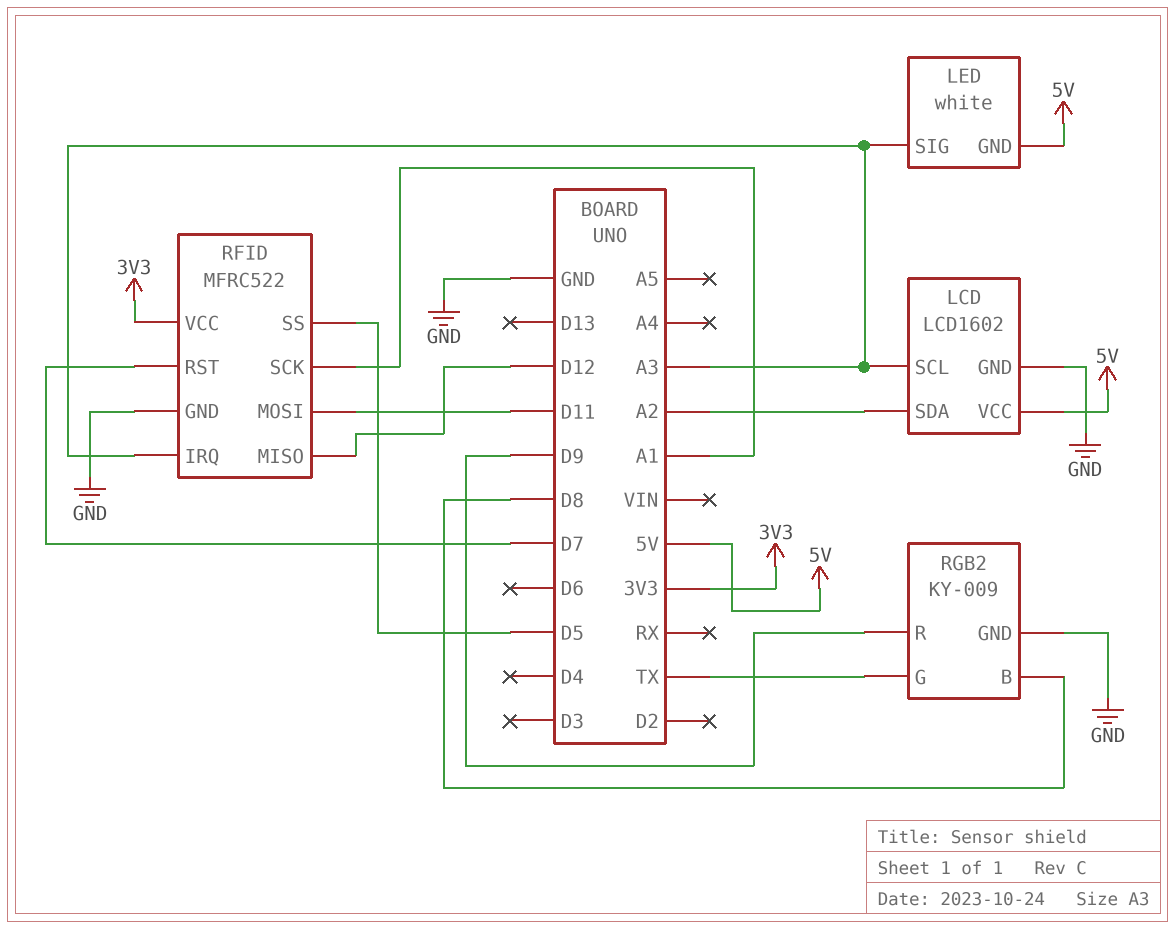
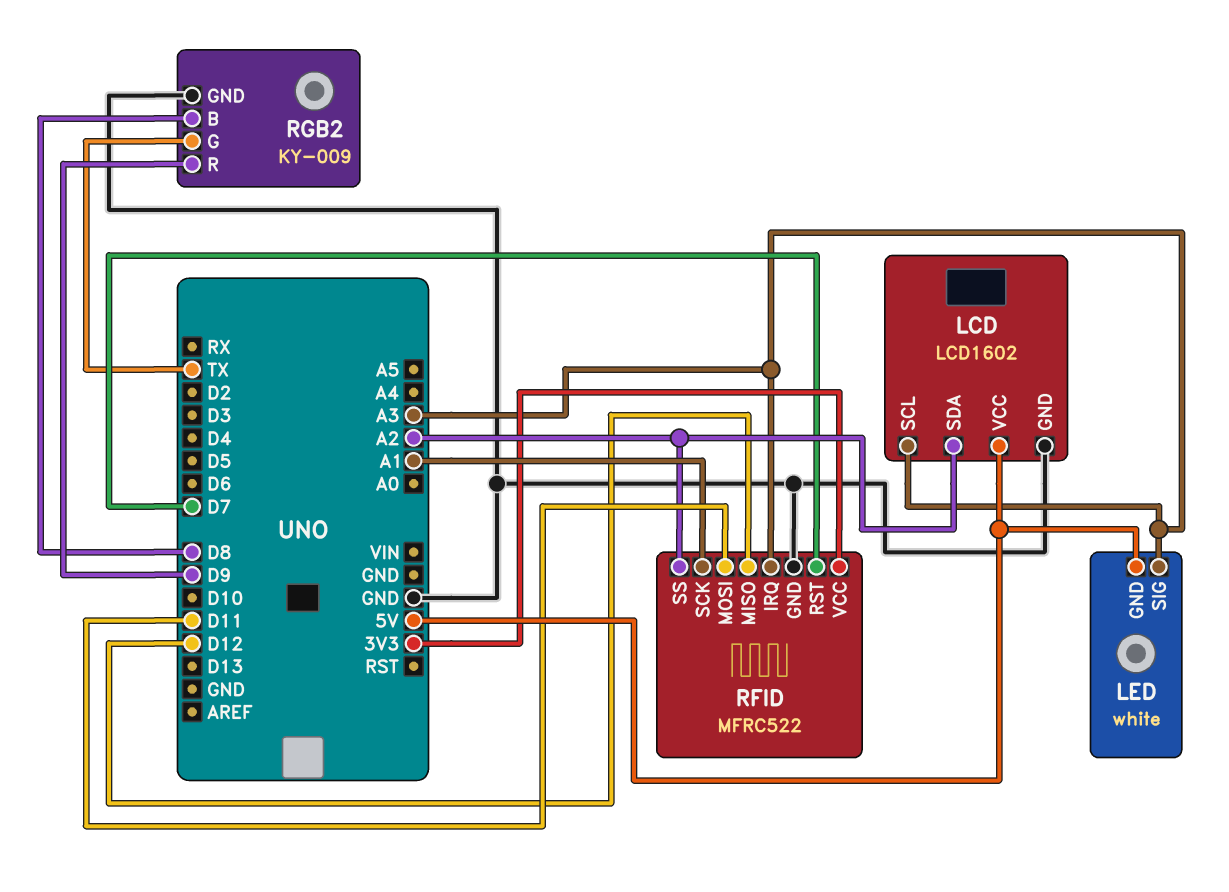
RFID pin SS: D5 -> A2

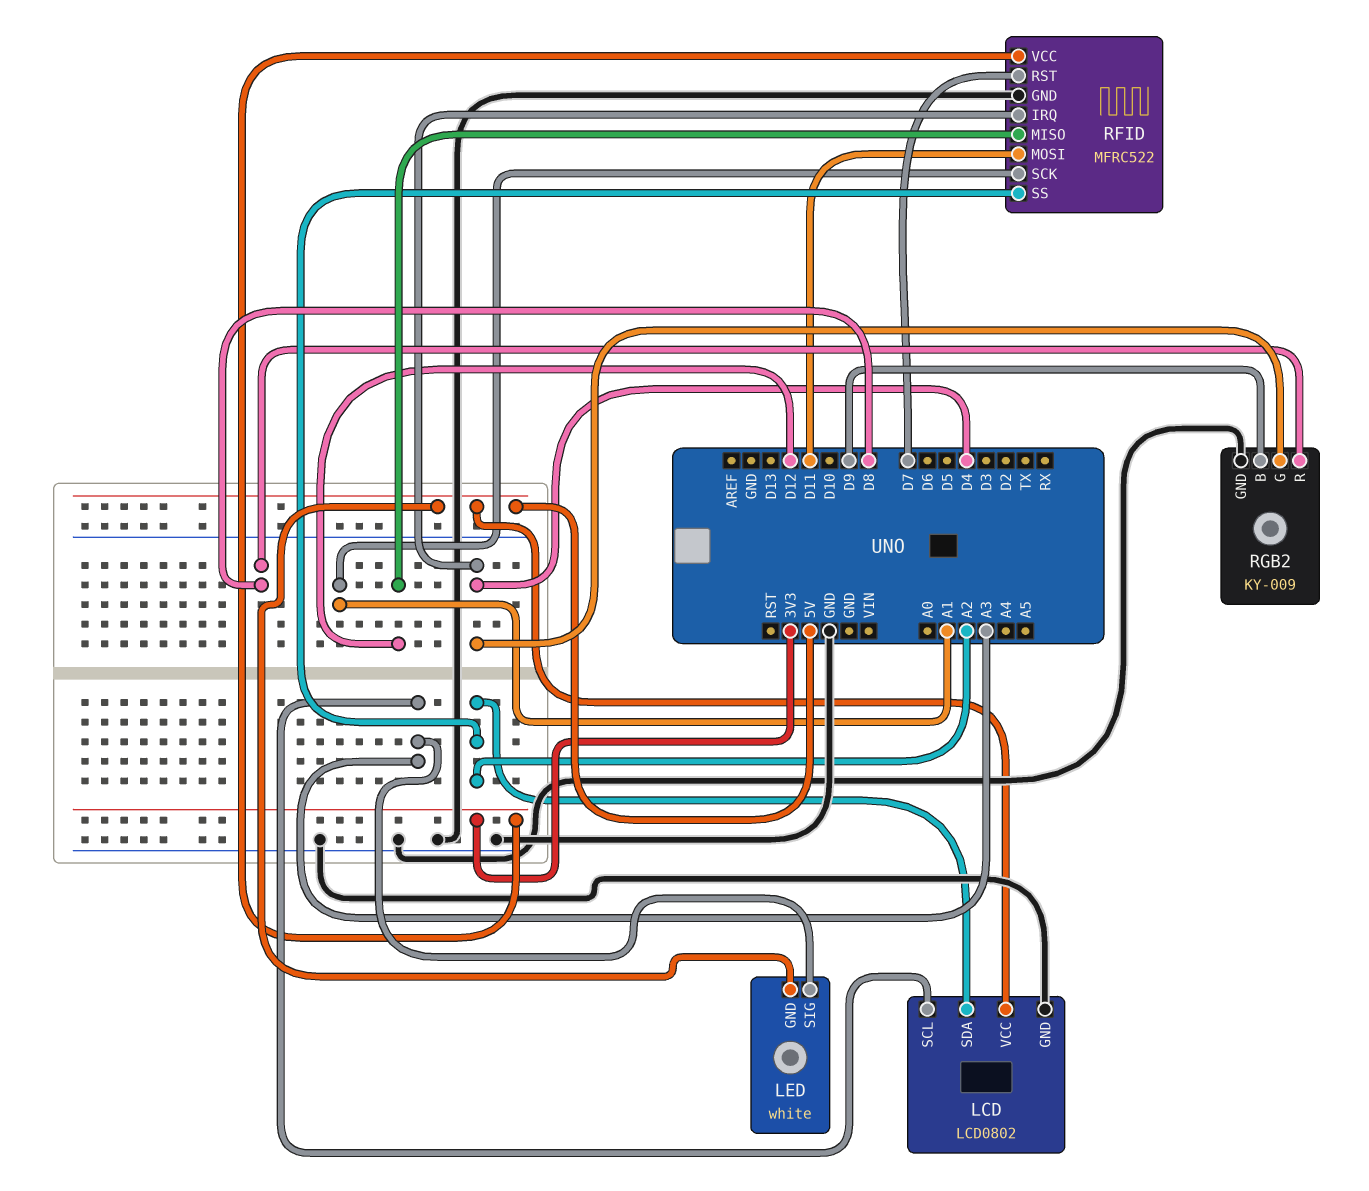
LCD: LCD1602 -> LCD0802
RFID pin IRQ: A3 -> D4
RGB2 pin B: D8 -> D9
RGB2 pin G: TX -> D4
RGB2 pin R: D9 -> D8

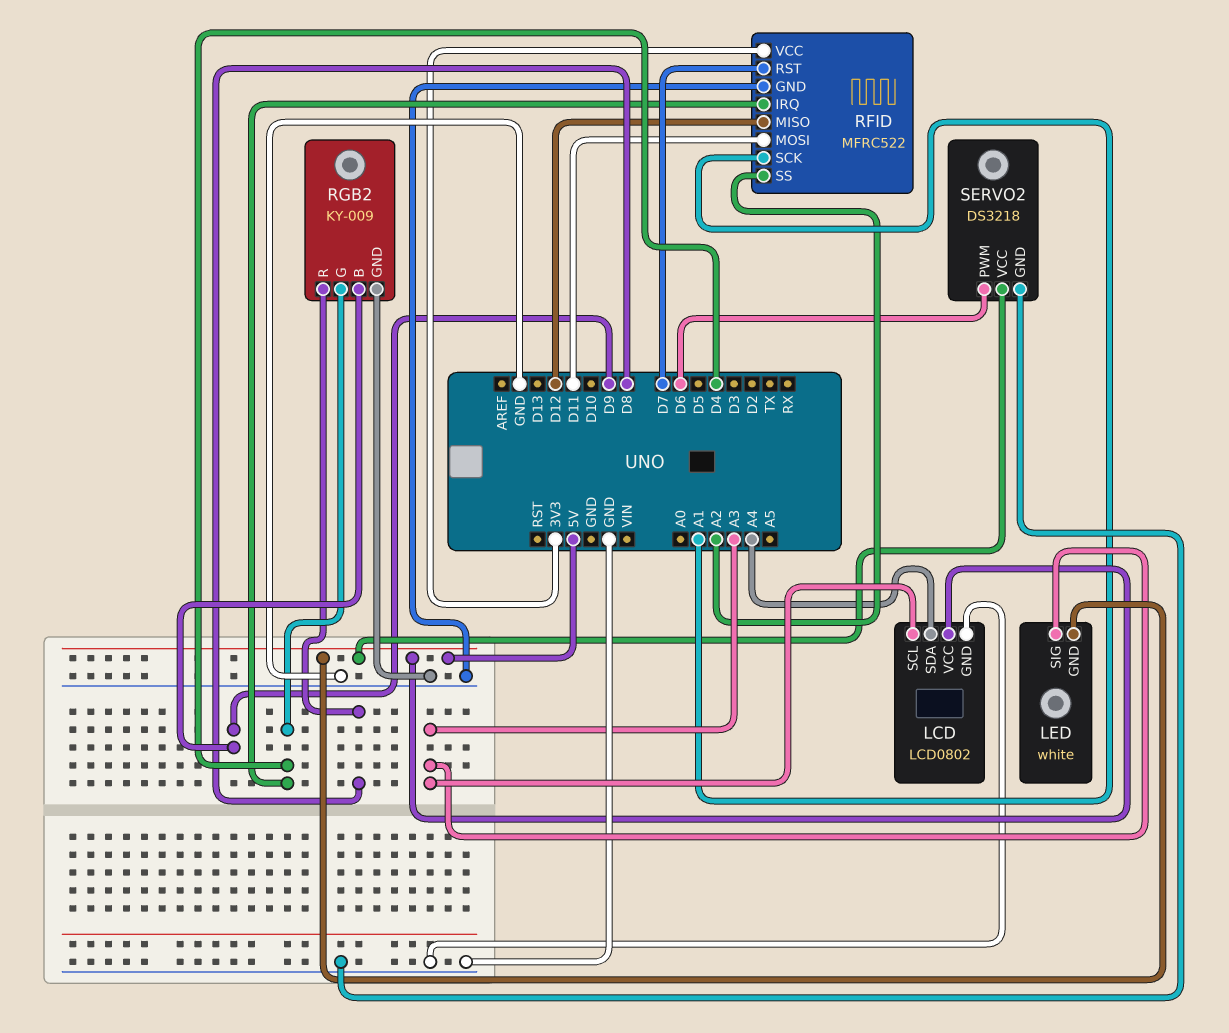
LCD pin SDA: A2 -> A4
SERVO2: none -> DS3218
SERVO2 pin GND: none -> GND
SERVO2 pin PWM: none -> D6
SERVO2 pin VCC: none -> 5V

